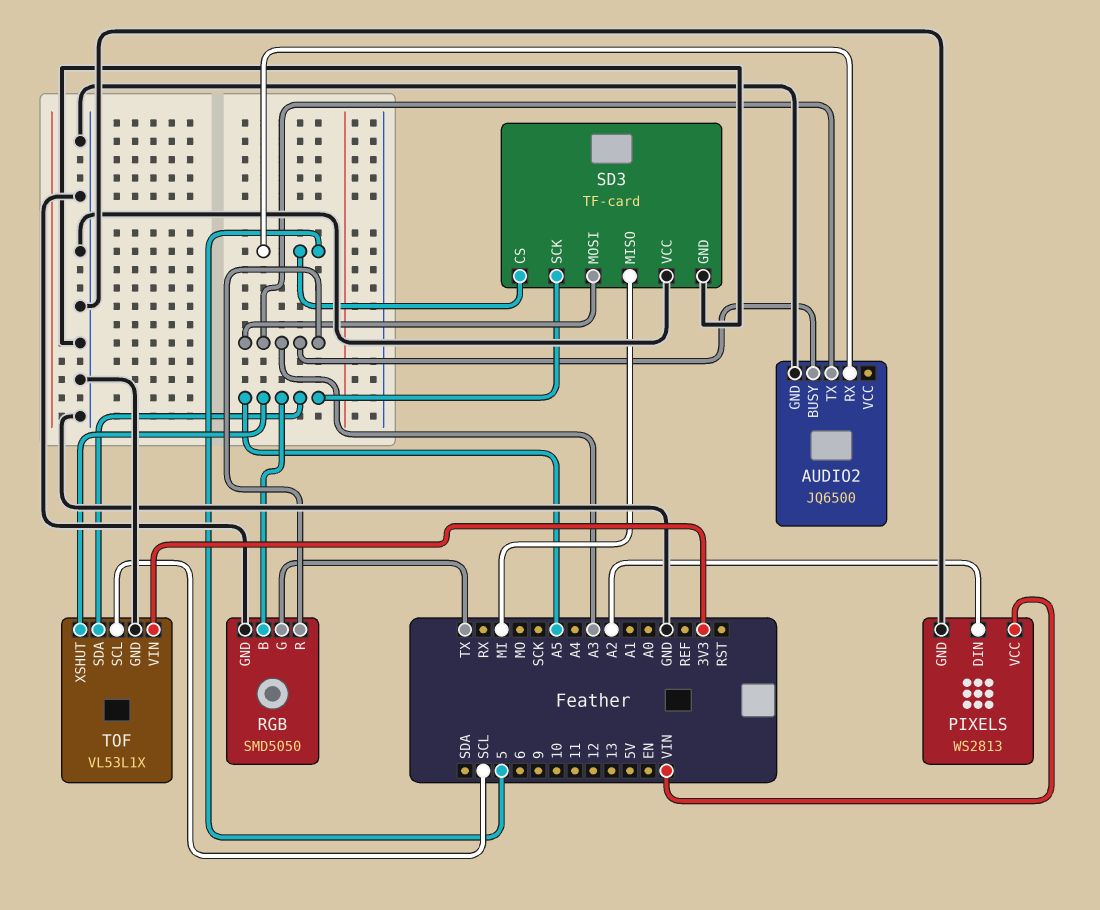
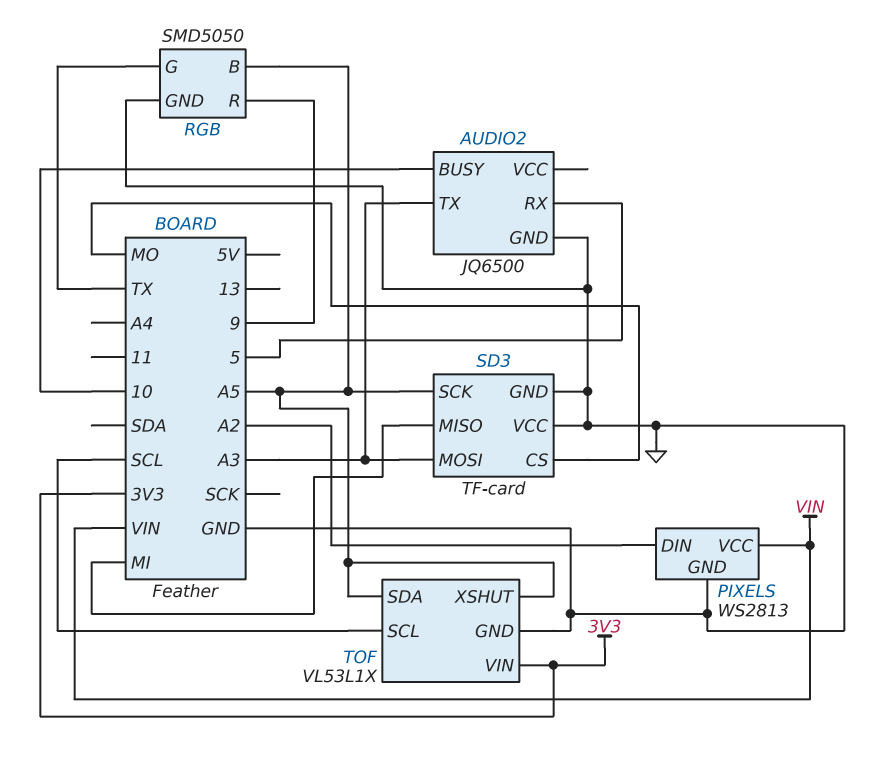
AUDIO2 pin BUSY: A3 -> 10
RGB pin R: A3 -> 9
SD3 pin CS: 5 -> MO

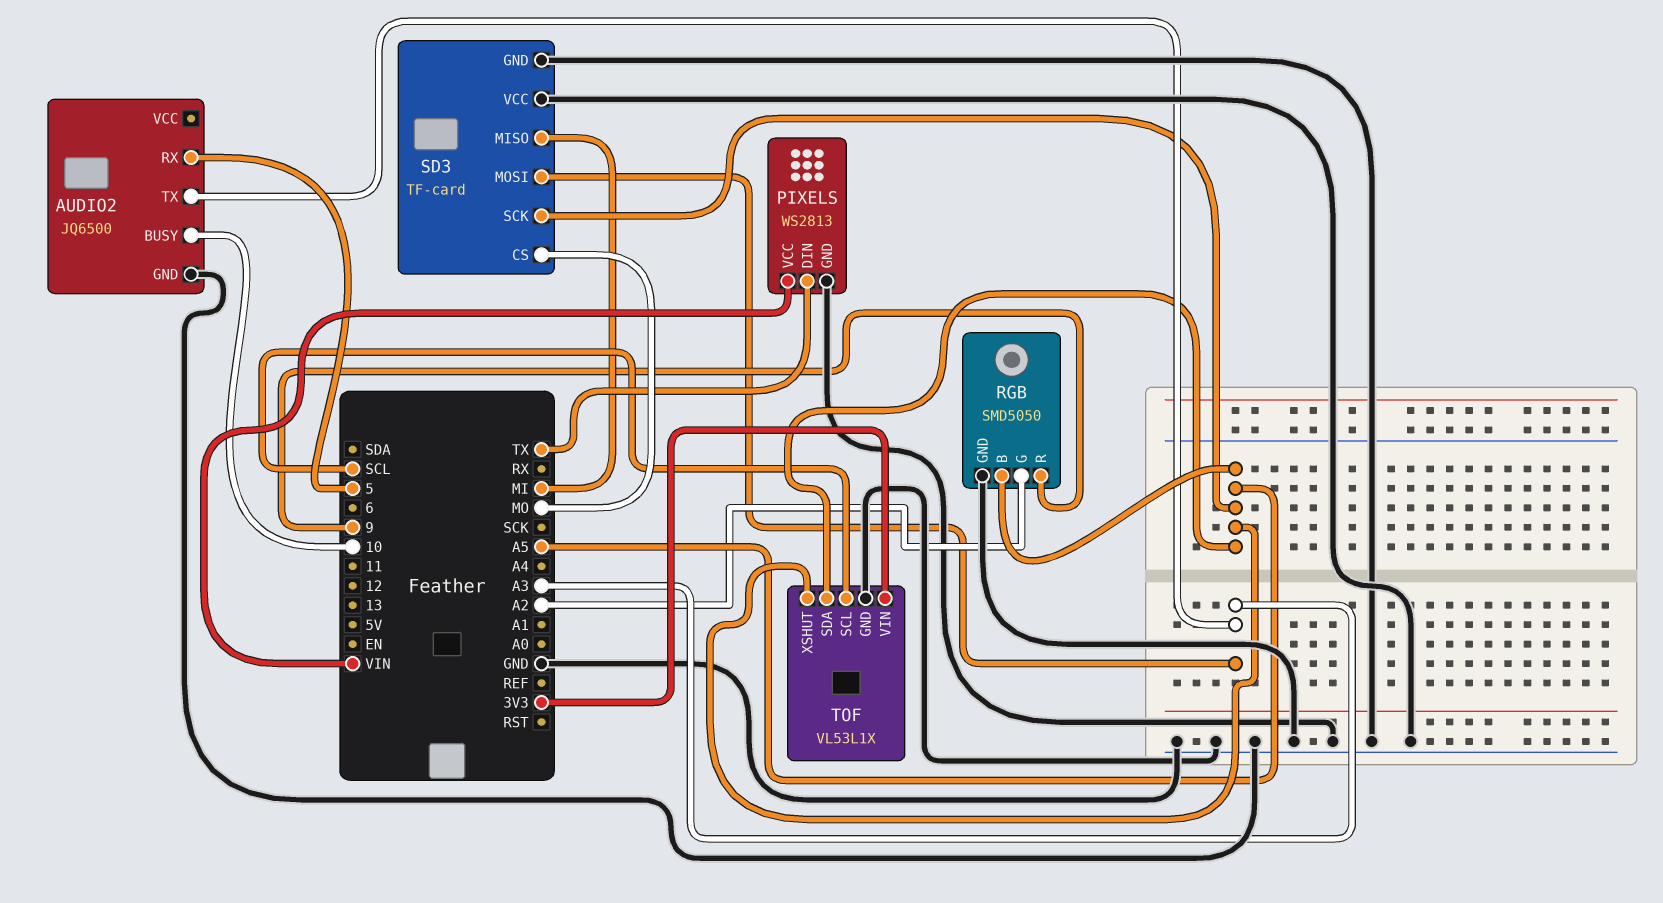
PIXELS pin DIN: A2 -> TX
RGB pin G: TX -> A2

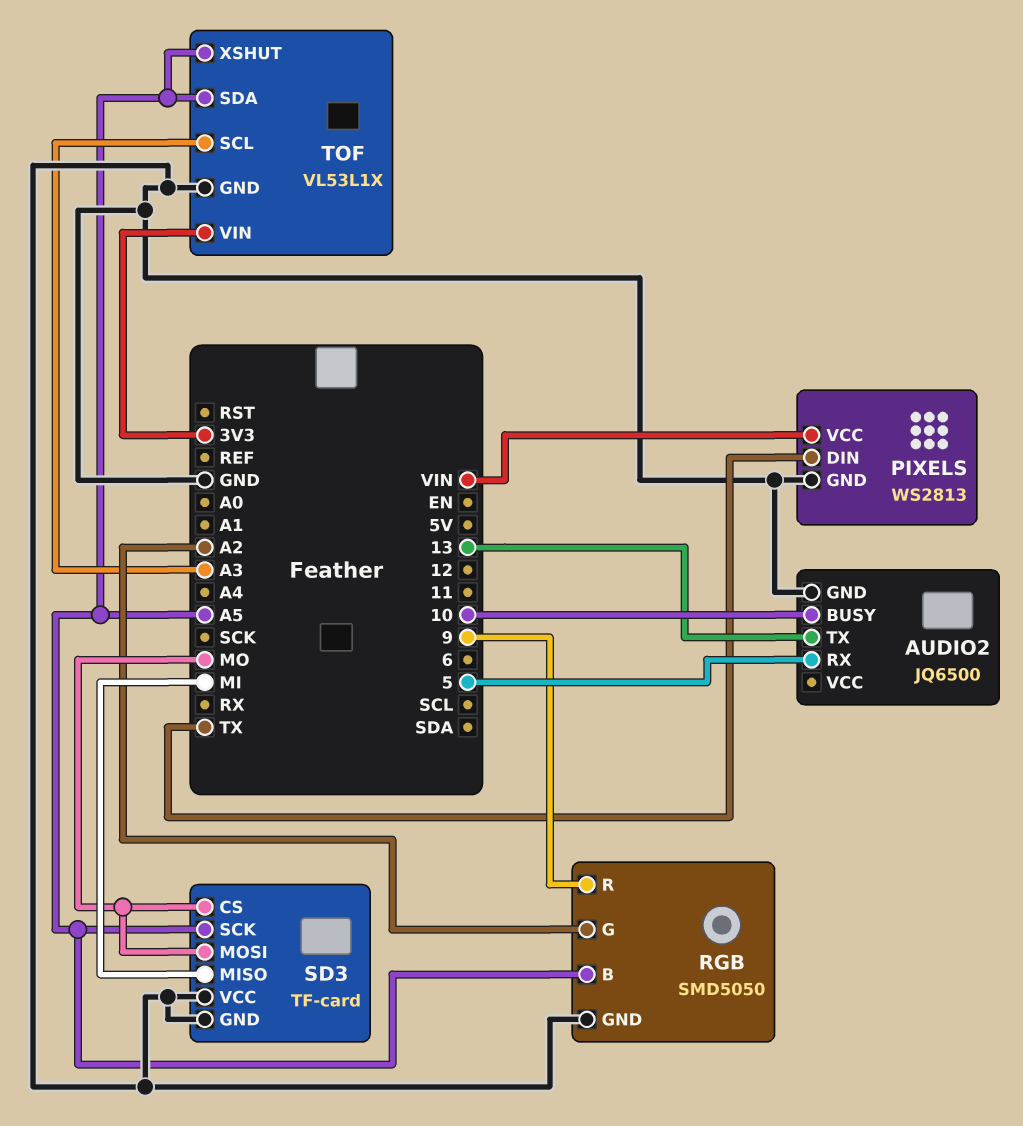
AUDIO2 pin TX: A3 -> 13
SD3 pin MOSI: A3 -> MO
TOF pin SCL: SCL -> A3

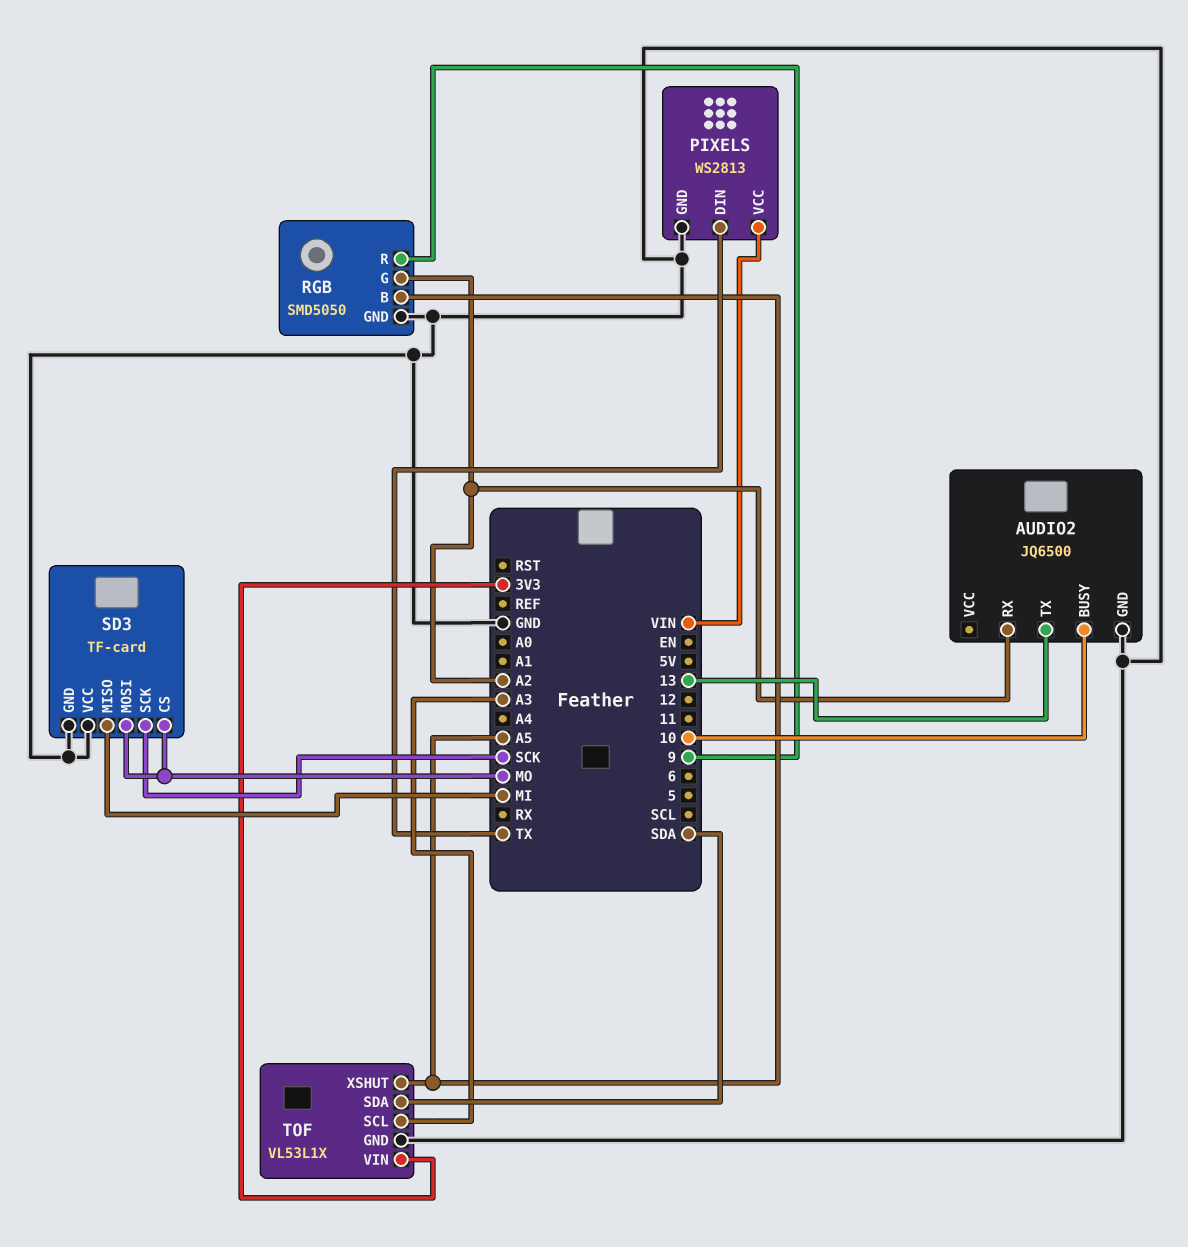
AUDIO2 pin RX: 5 -> A2
SD3 pin SCK: A5 -> SCK
TOF pin SDA: A5 -> SDA

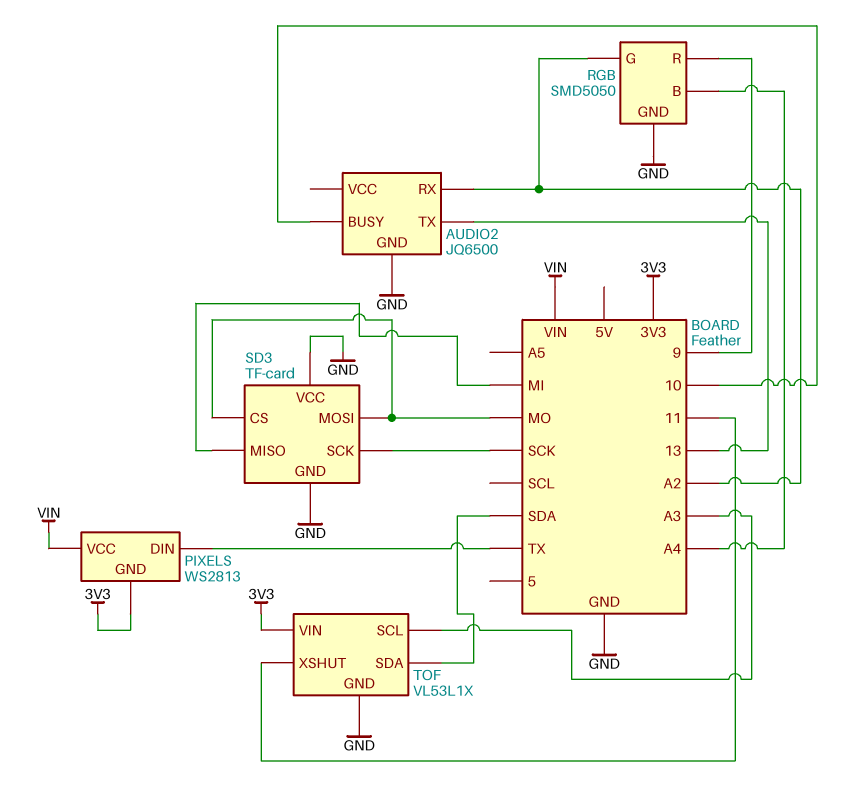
PIXELS pin GND: GND -> 3V3
RGB pin B: A5 -> A4
TOF pin XSHUT: A5 -> 11

